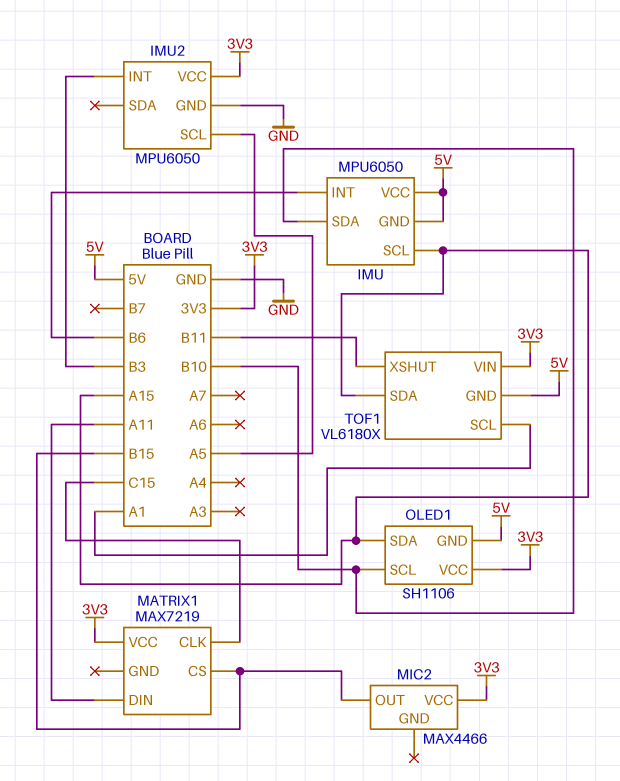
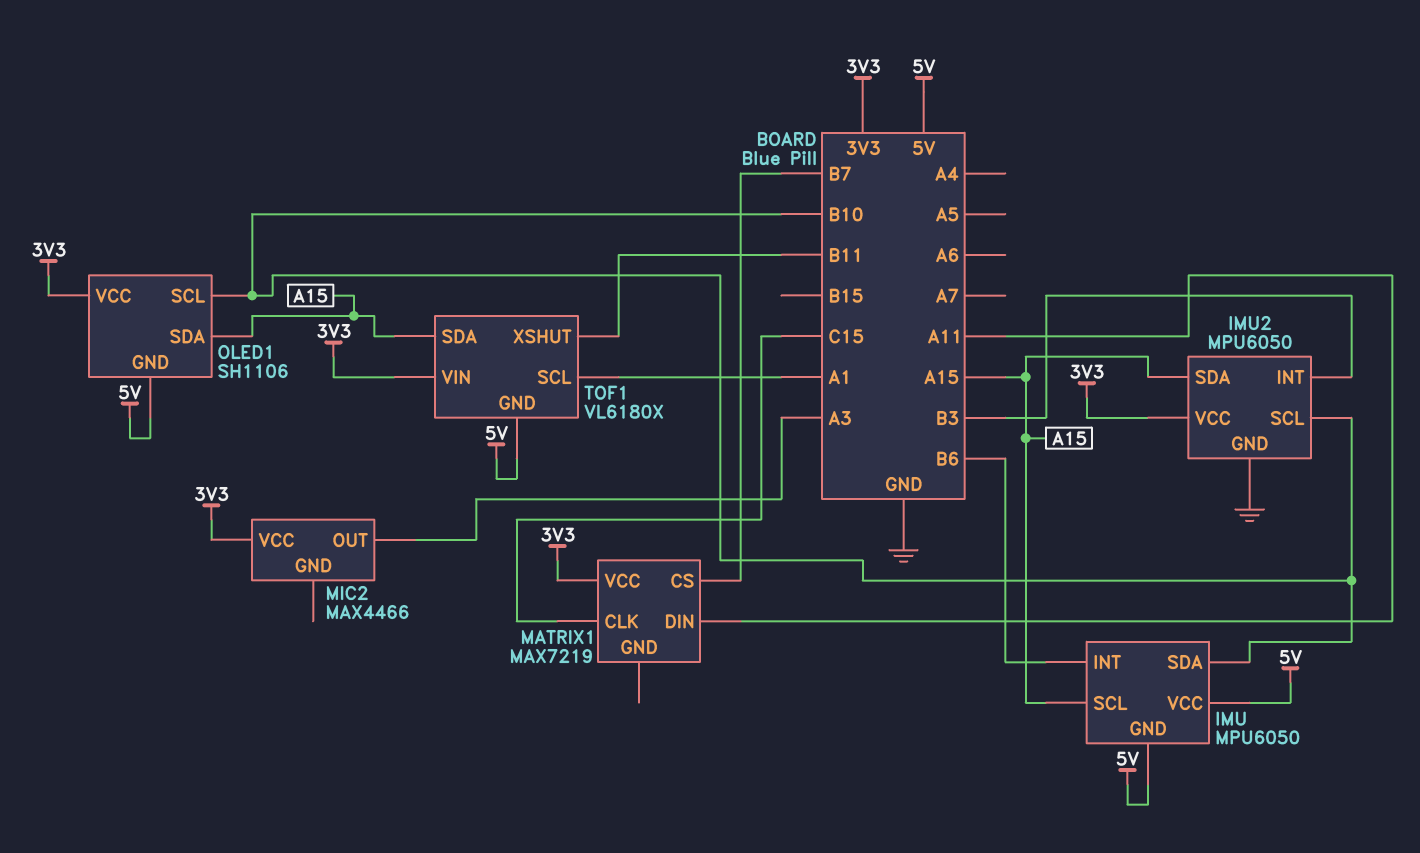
IMU2 pin SCL: A5 -> B10
IMU2 pin SDA: none -> A15
MATRIX1 pin CS: B15 -> B7
MIC2 pin OUT: B15 -> A3

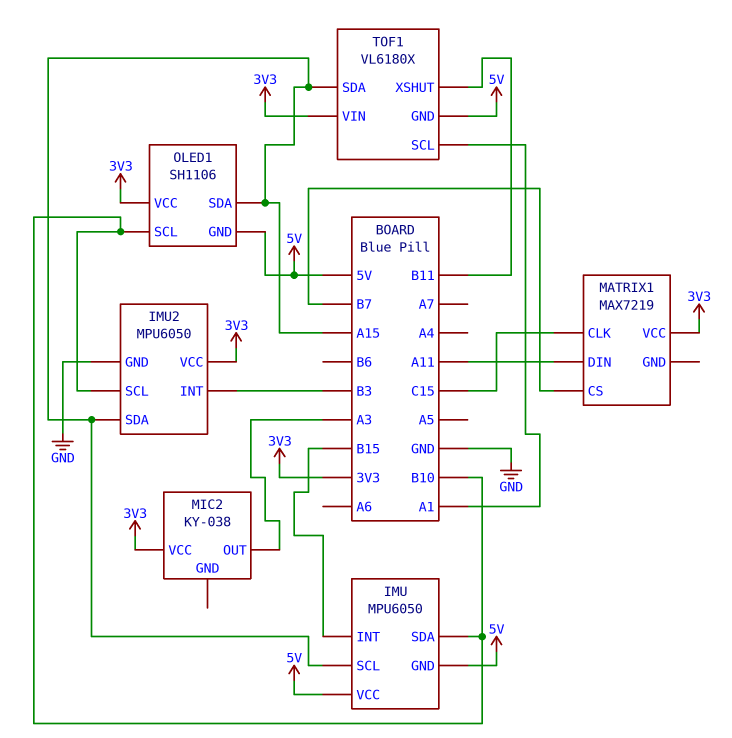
IMU pin INT: B6 -> B15
MIC2: MAX4466 -> KY-038

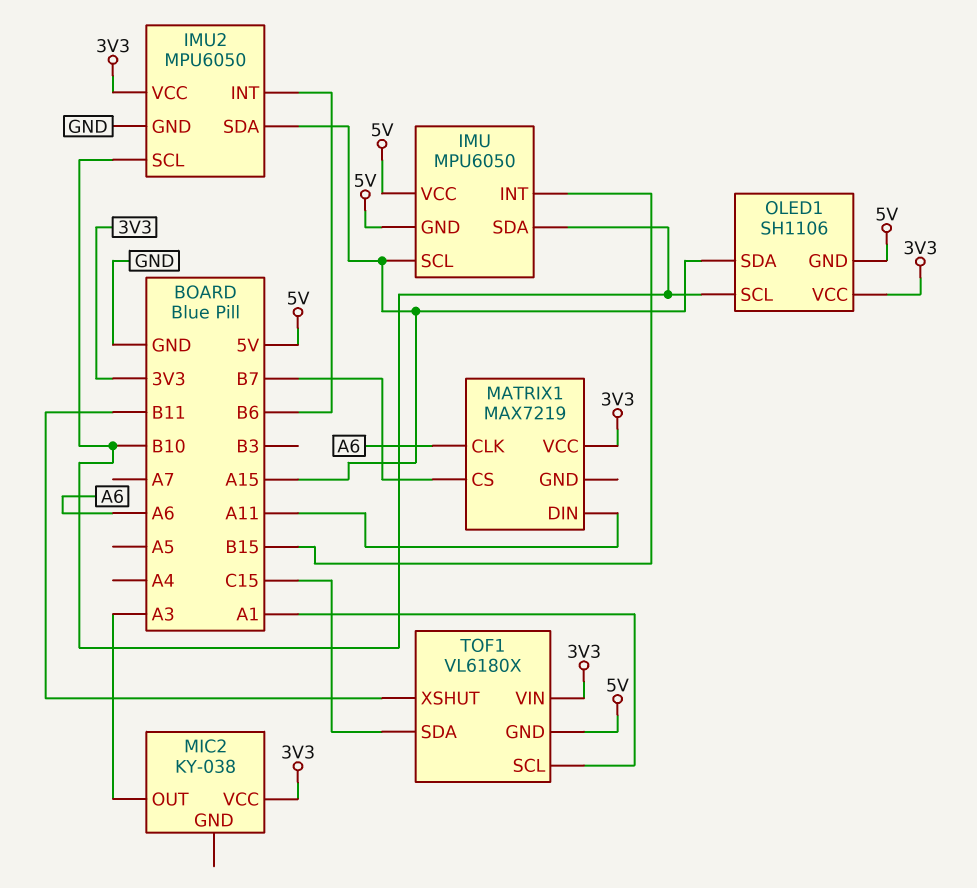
IMU2 pin INT: B3 -> B6
MATRIX1 pin CLK: C15 -> A6
TOF1 pin SDA: A15 -> C15

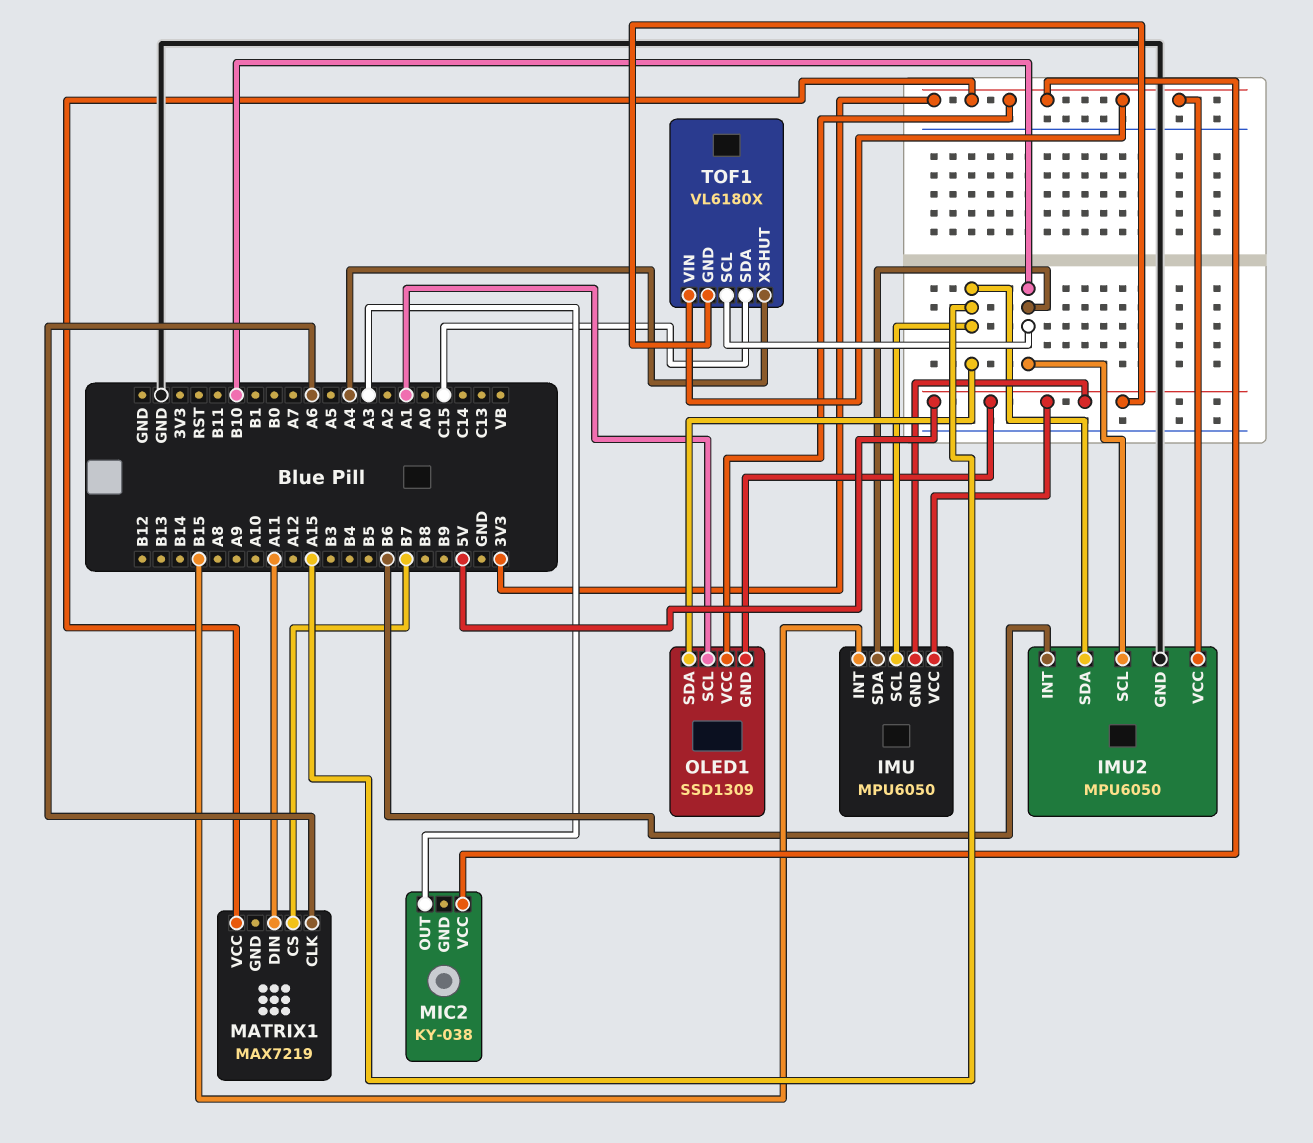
OLED1: SH1106 -> SSD1309
OLED1 pin SCL: B10 -> A1
TOF1 pin SCL: A1 -> B10
TOF1 pin XSHUT: B11 -> A4

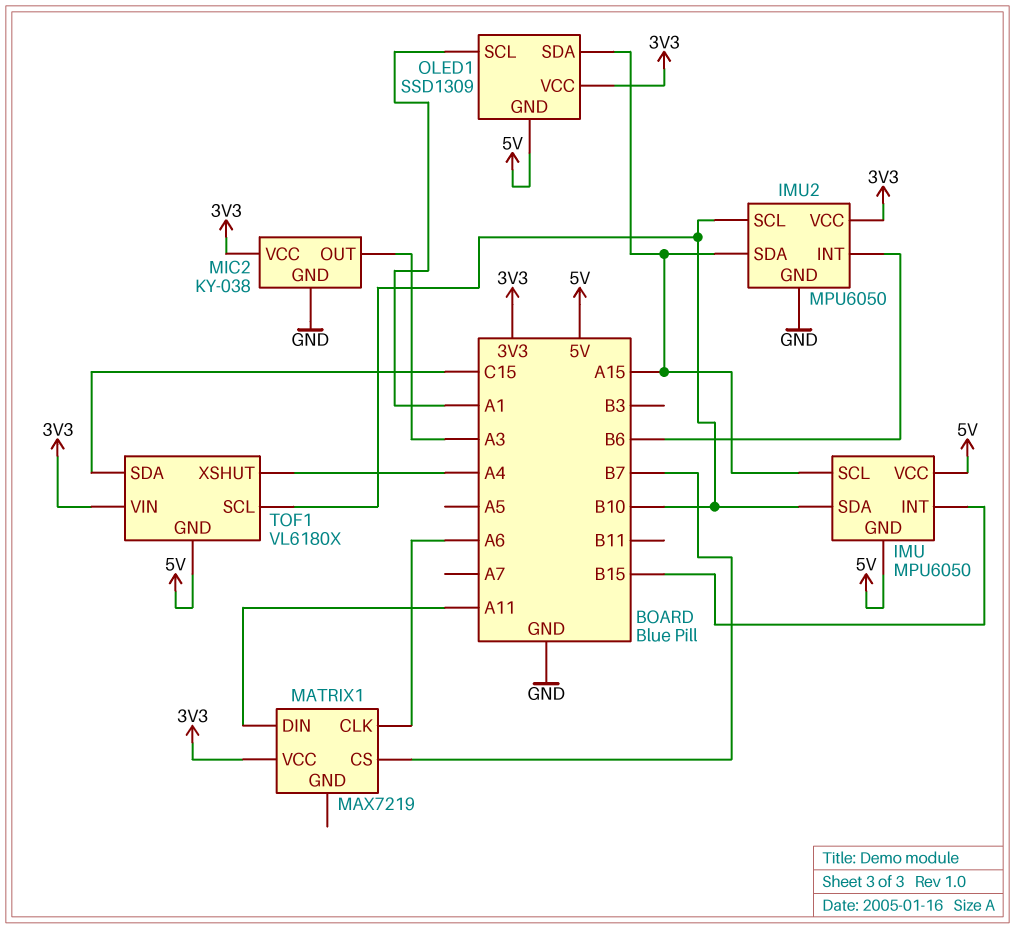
MIC2 pin GND: none -> GND

